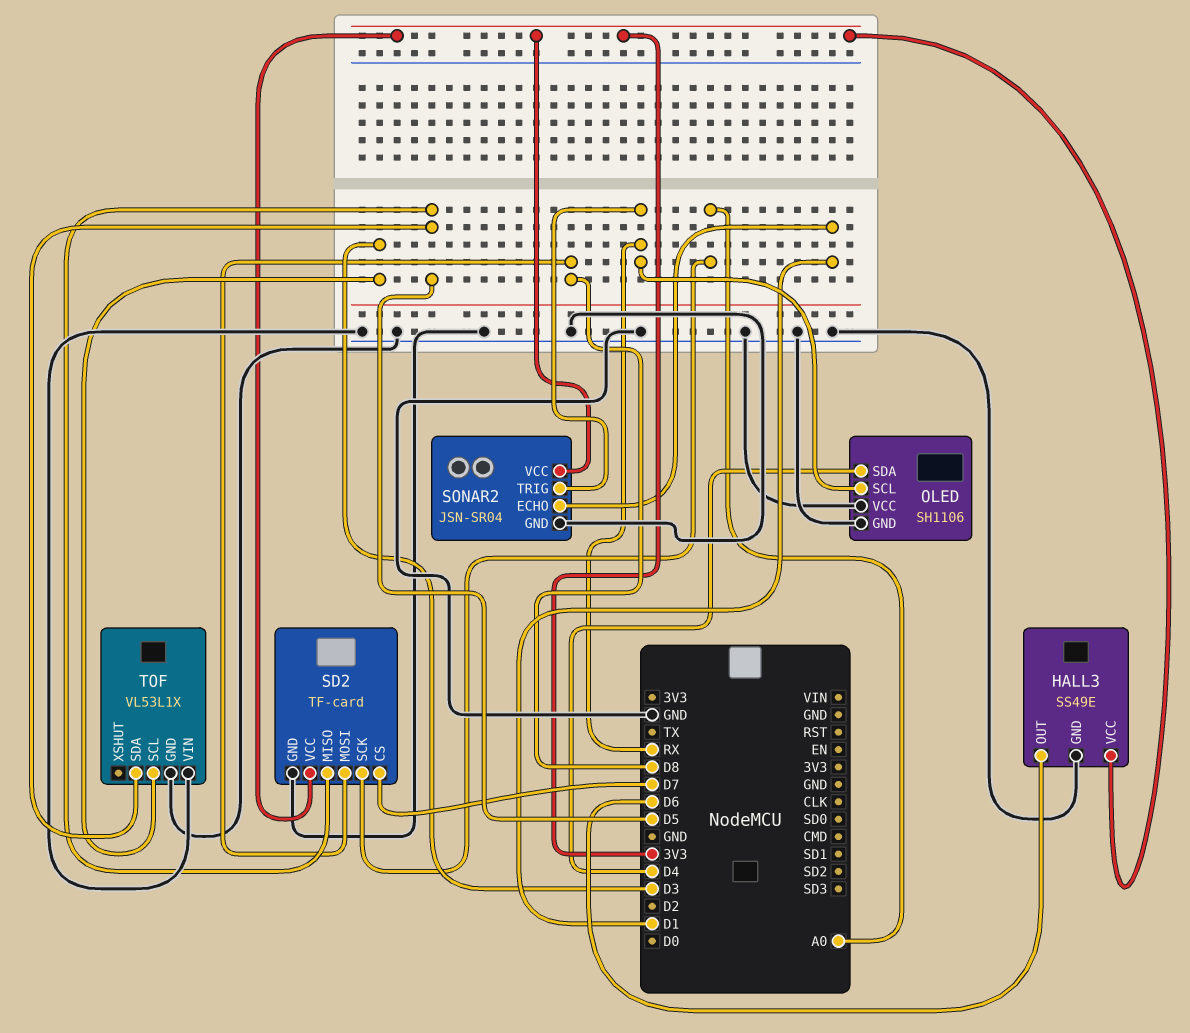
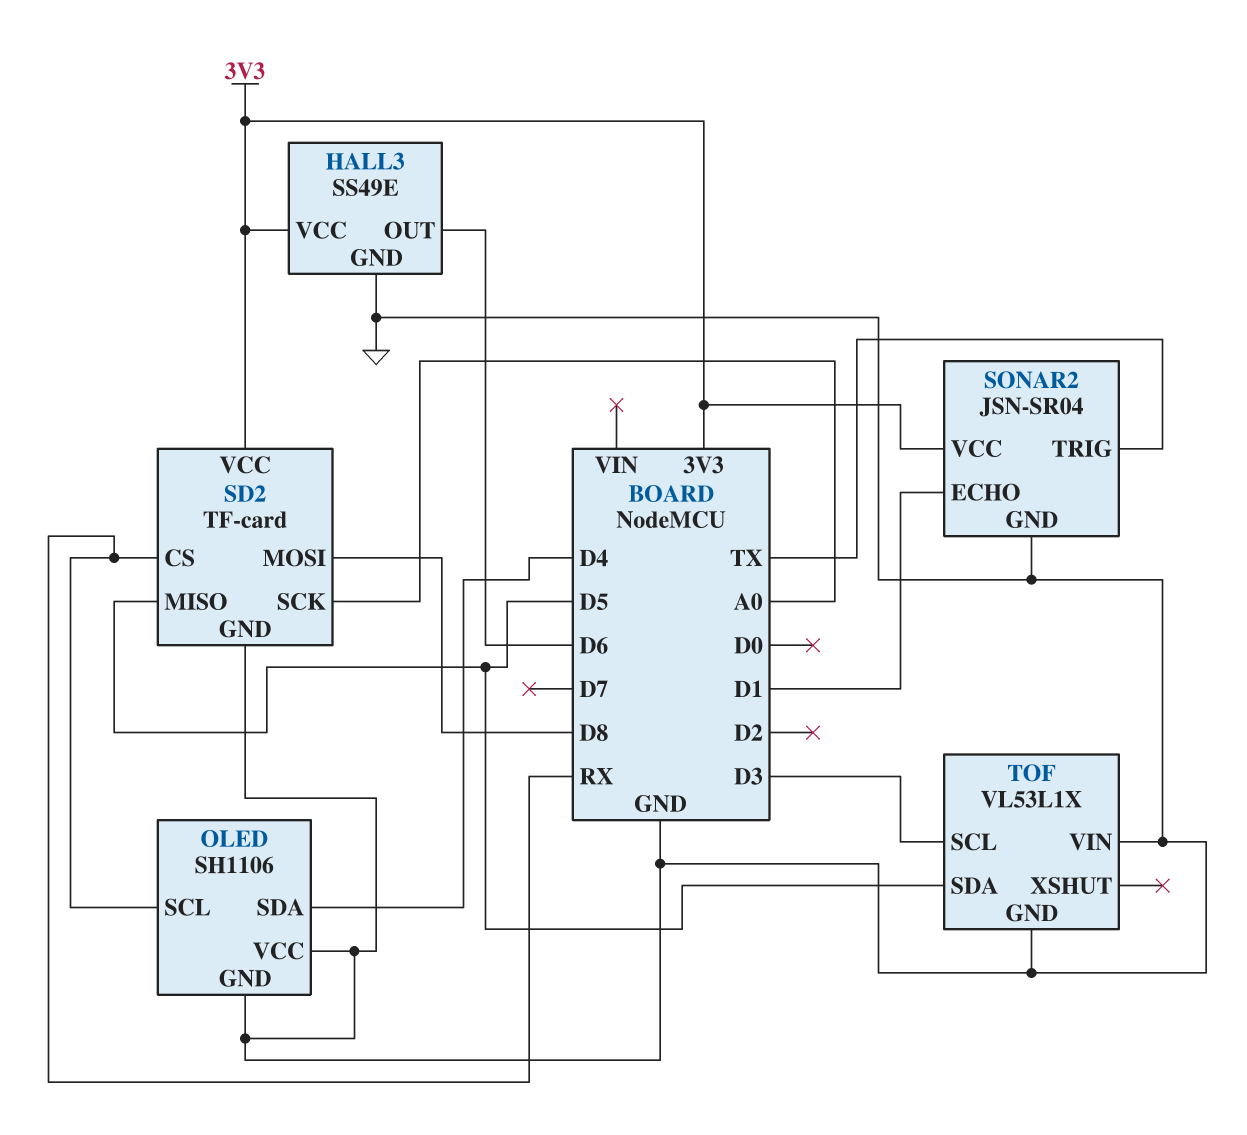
SD2 pin CS: D7 -> RX
SONAR2 pin TRIG: RX -> TX

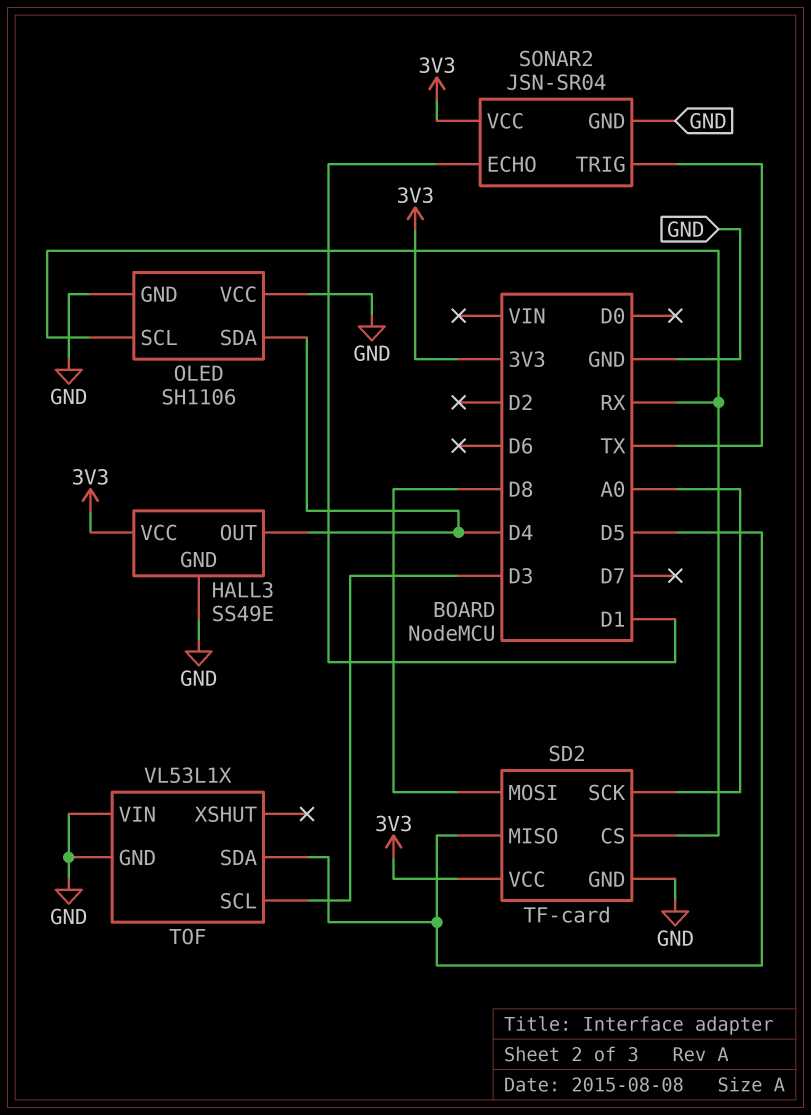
HALL3 pin OUT: D6 -> D4

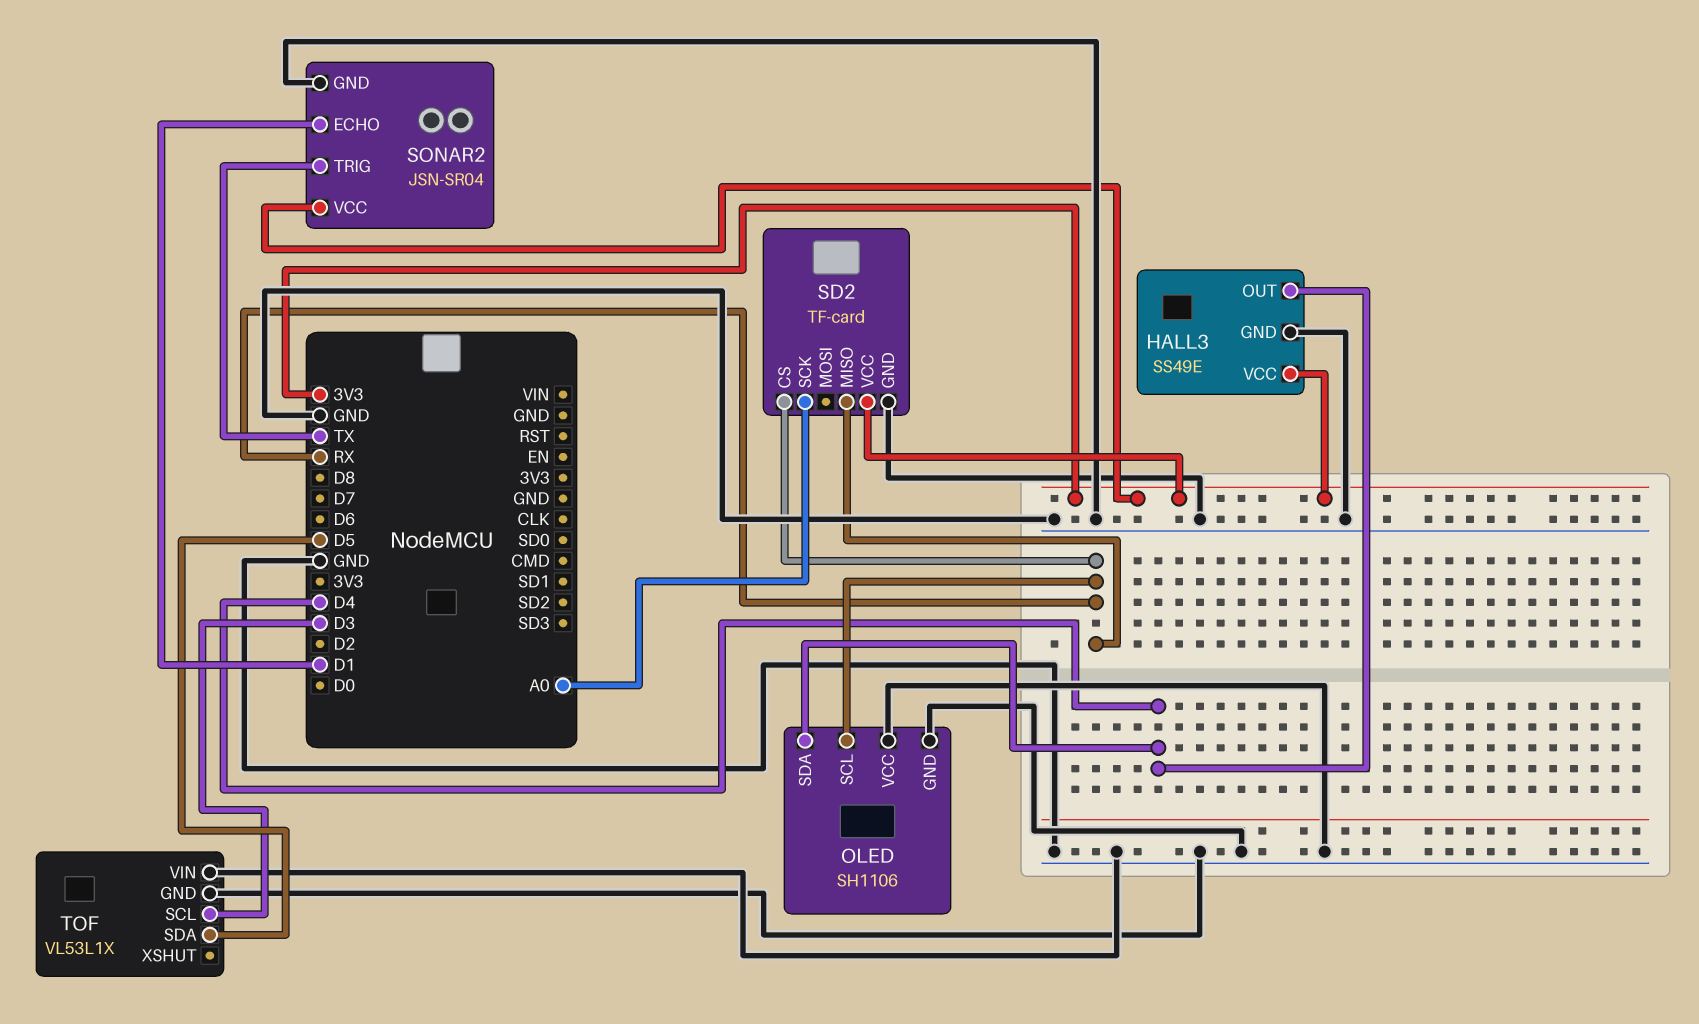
SD2 pin MISO: D5 -> RX
SD2 pin MOSI: D8 -> none

